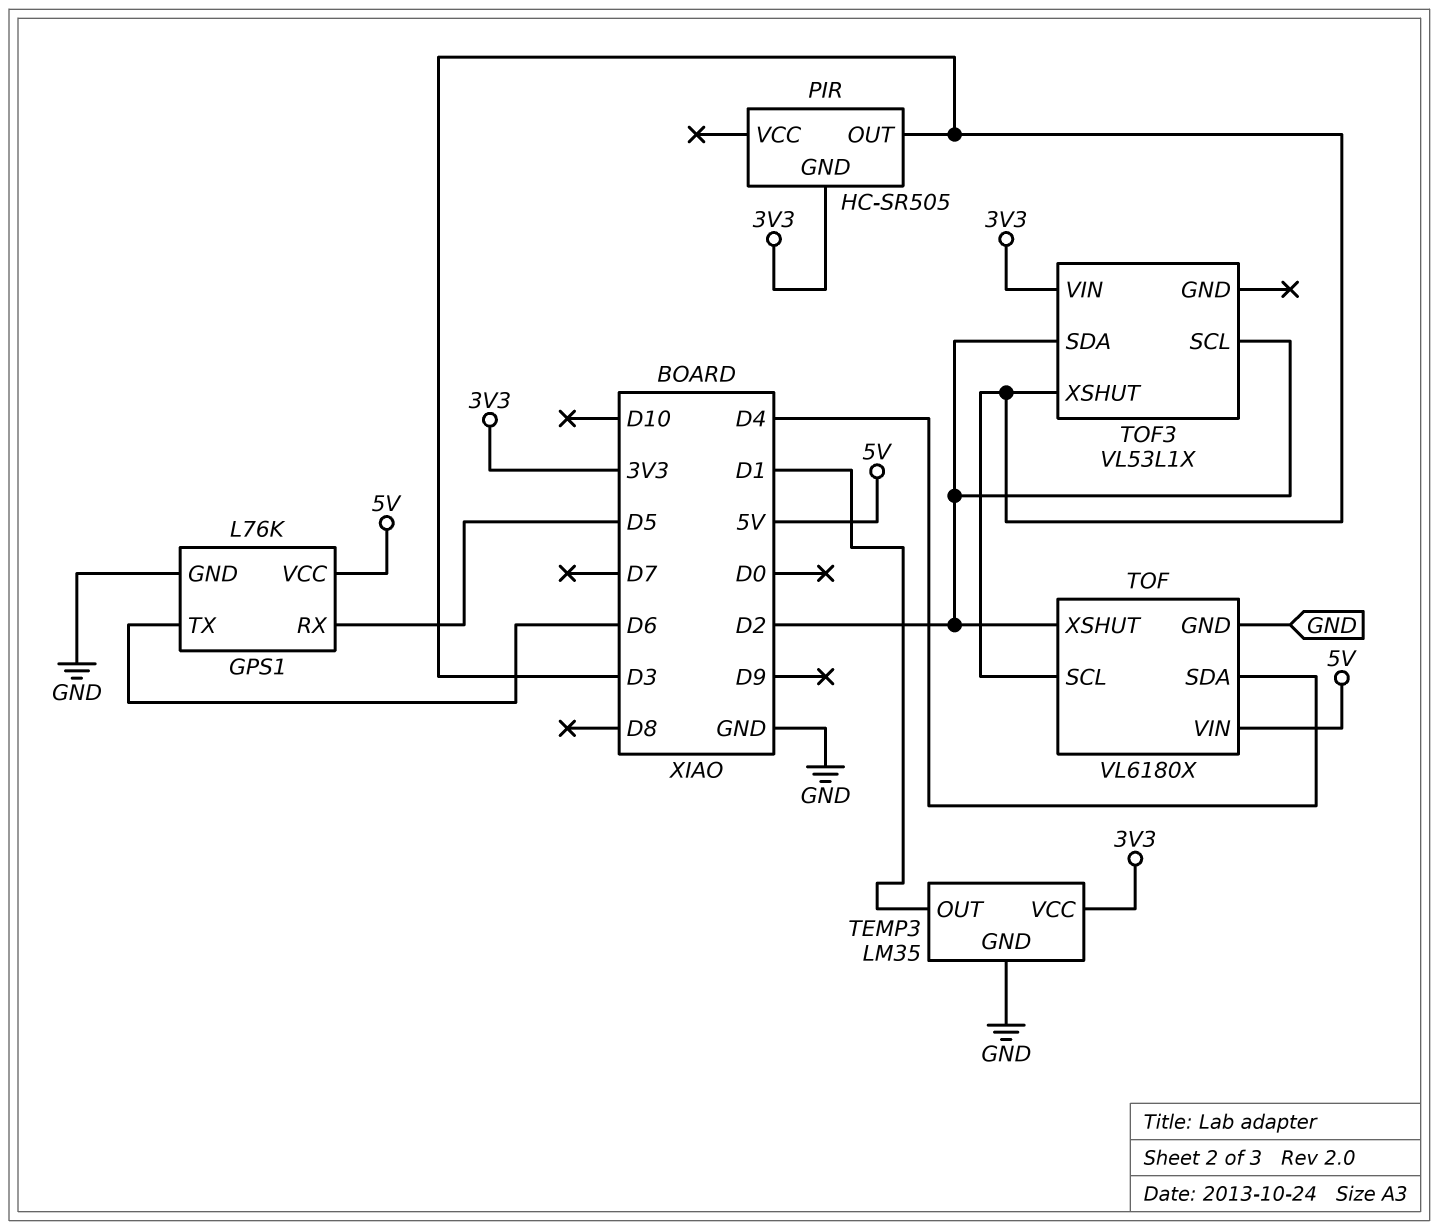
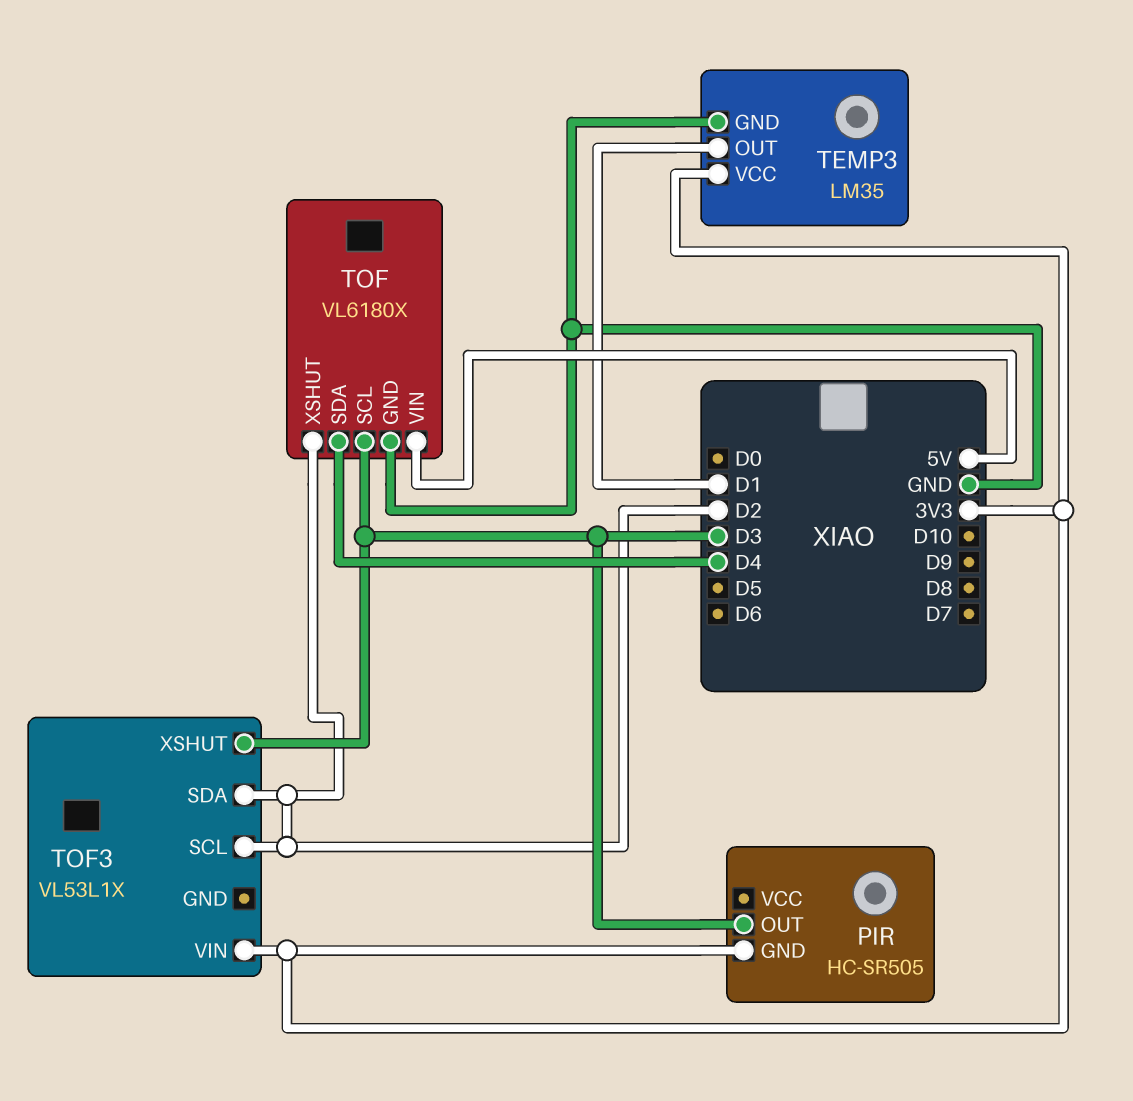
GPS1: L76K -> none
GPS1 pin GND: GND -> none
GPS1 pin RX: D5 -> none
GPS1 pin TX: D6 -> none
GPS1 pin VCC: 5V -> none

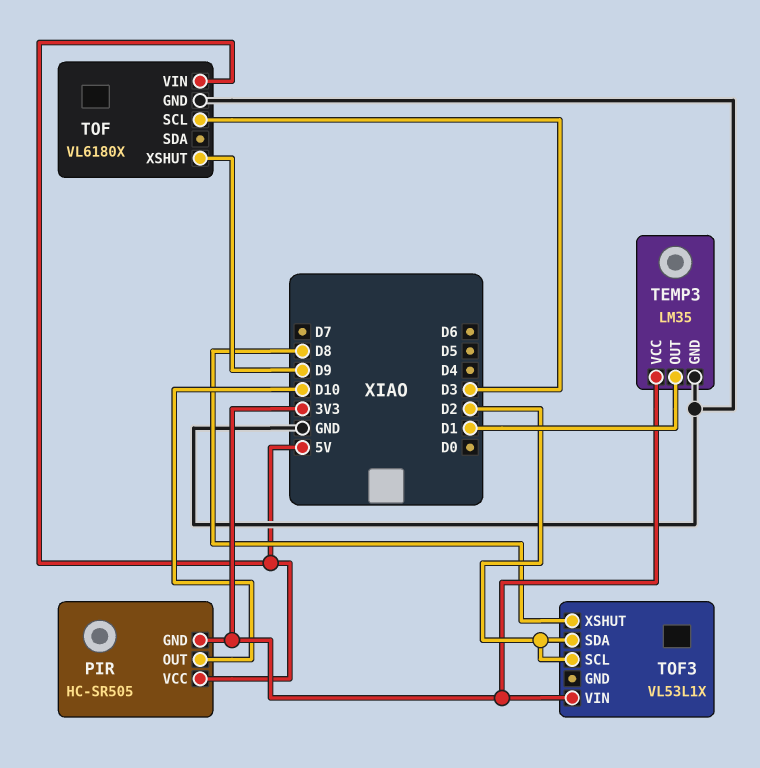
PIR pin OUT: D3 -> D10
PIR pin VCC: none -> 5V
TOF pin SDA: D4 -> none
TOF pin XSHUT: D2 -> D9
TOF3 pin XSHUT: D3 -> D8

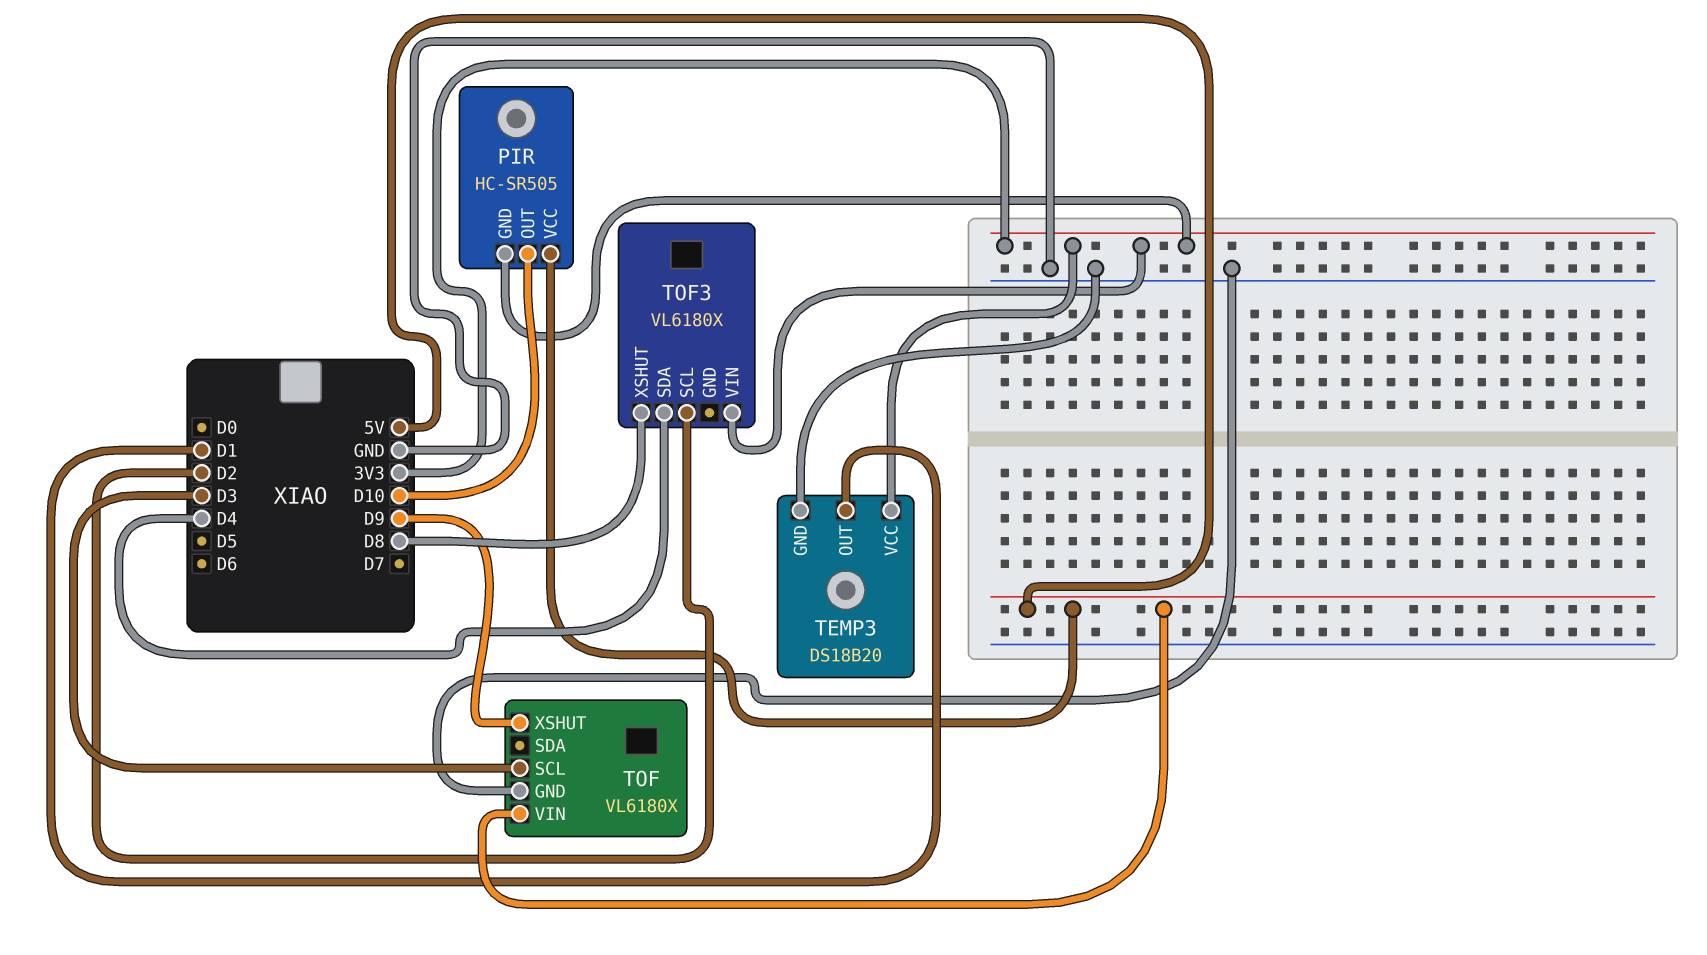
TEMP3: LM35 -> DS18B20
TOF3: VL53L1X -> VL6180X
TOF3 pin SDA: D2 -> D4

